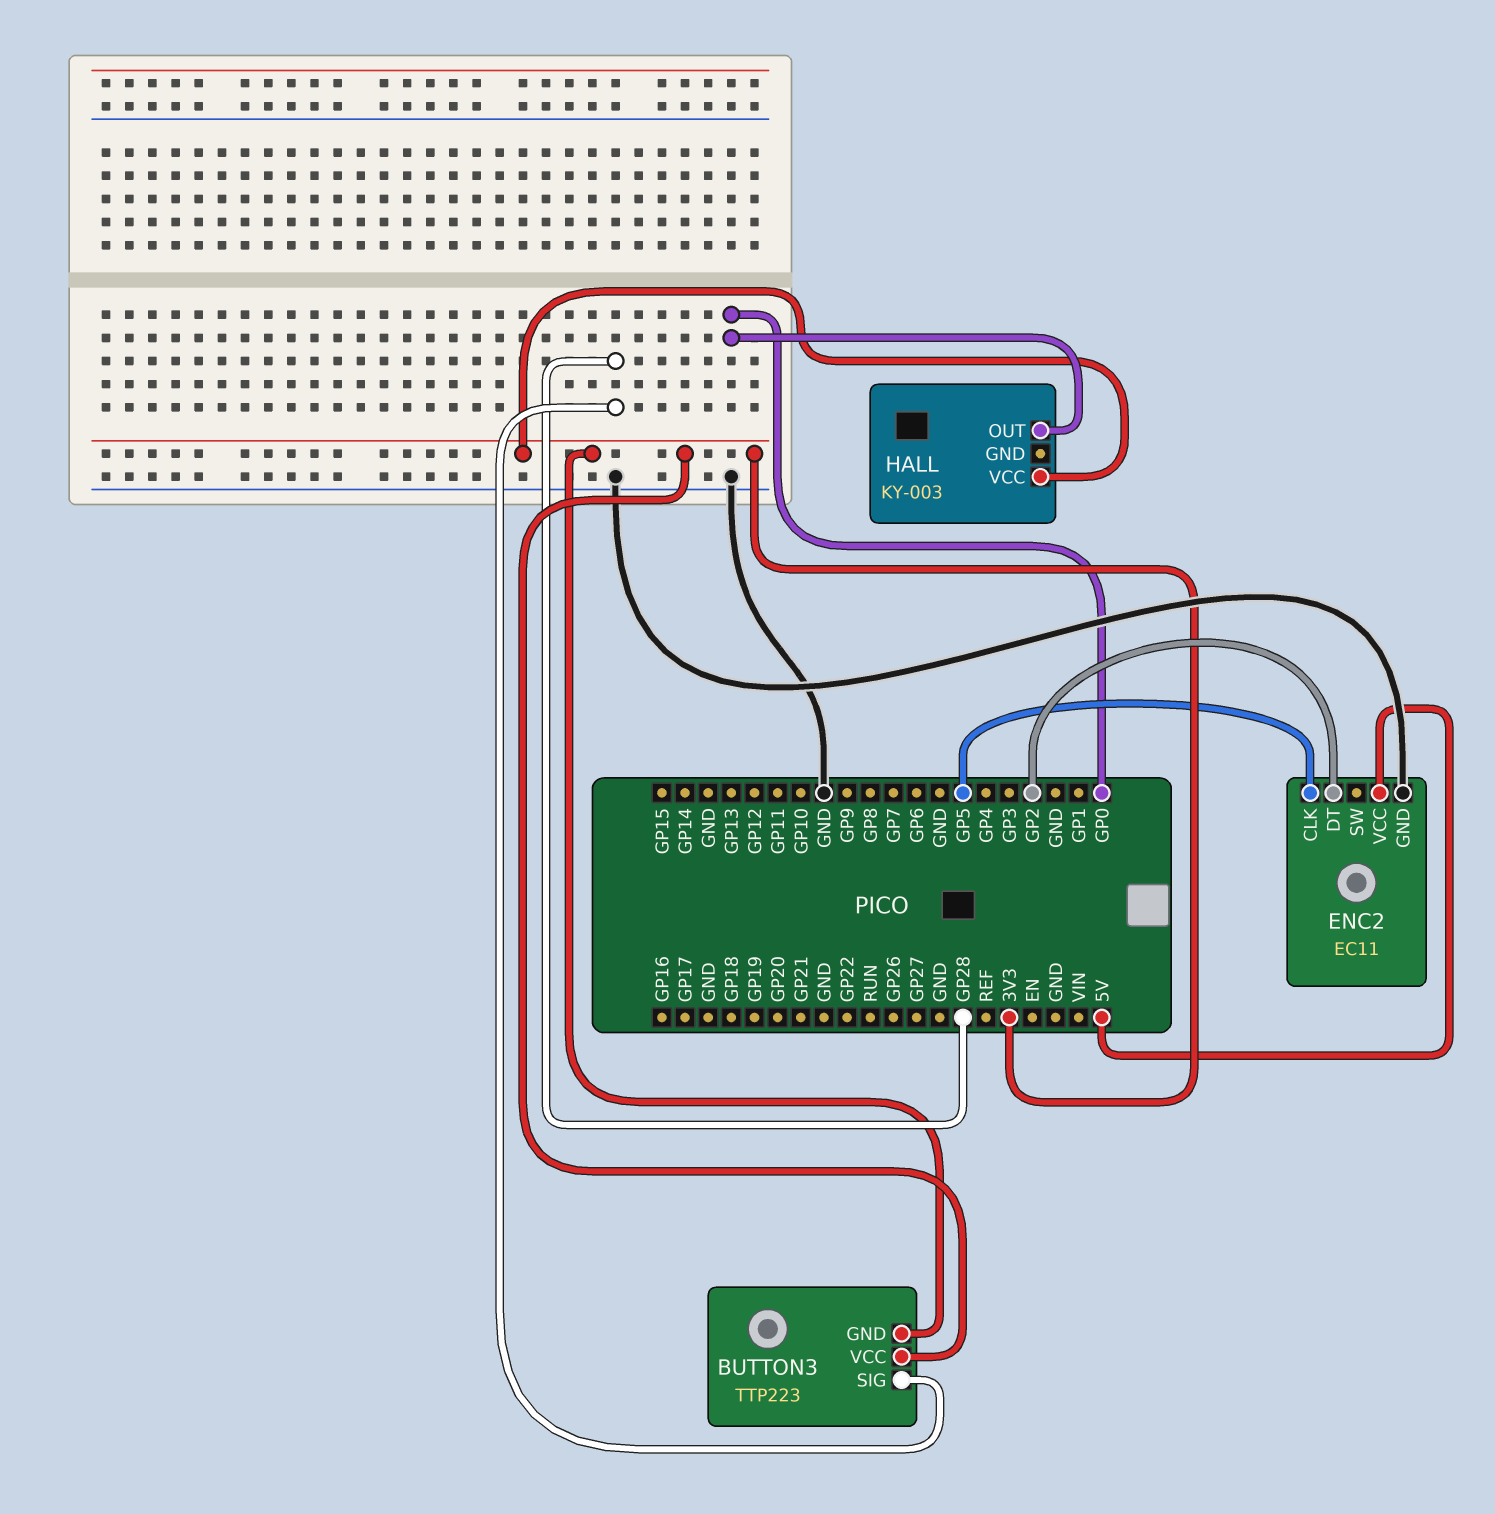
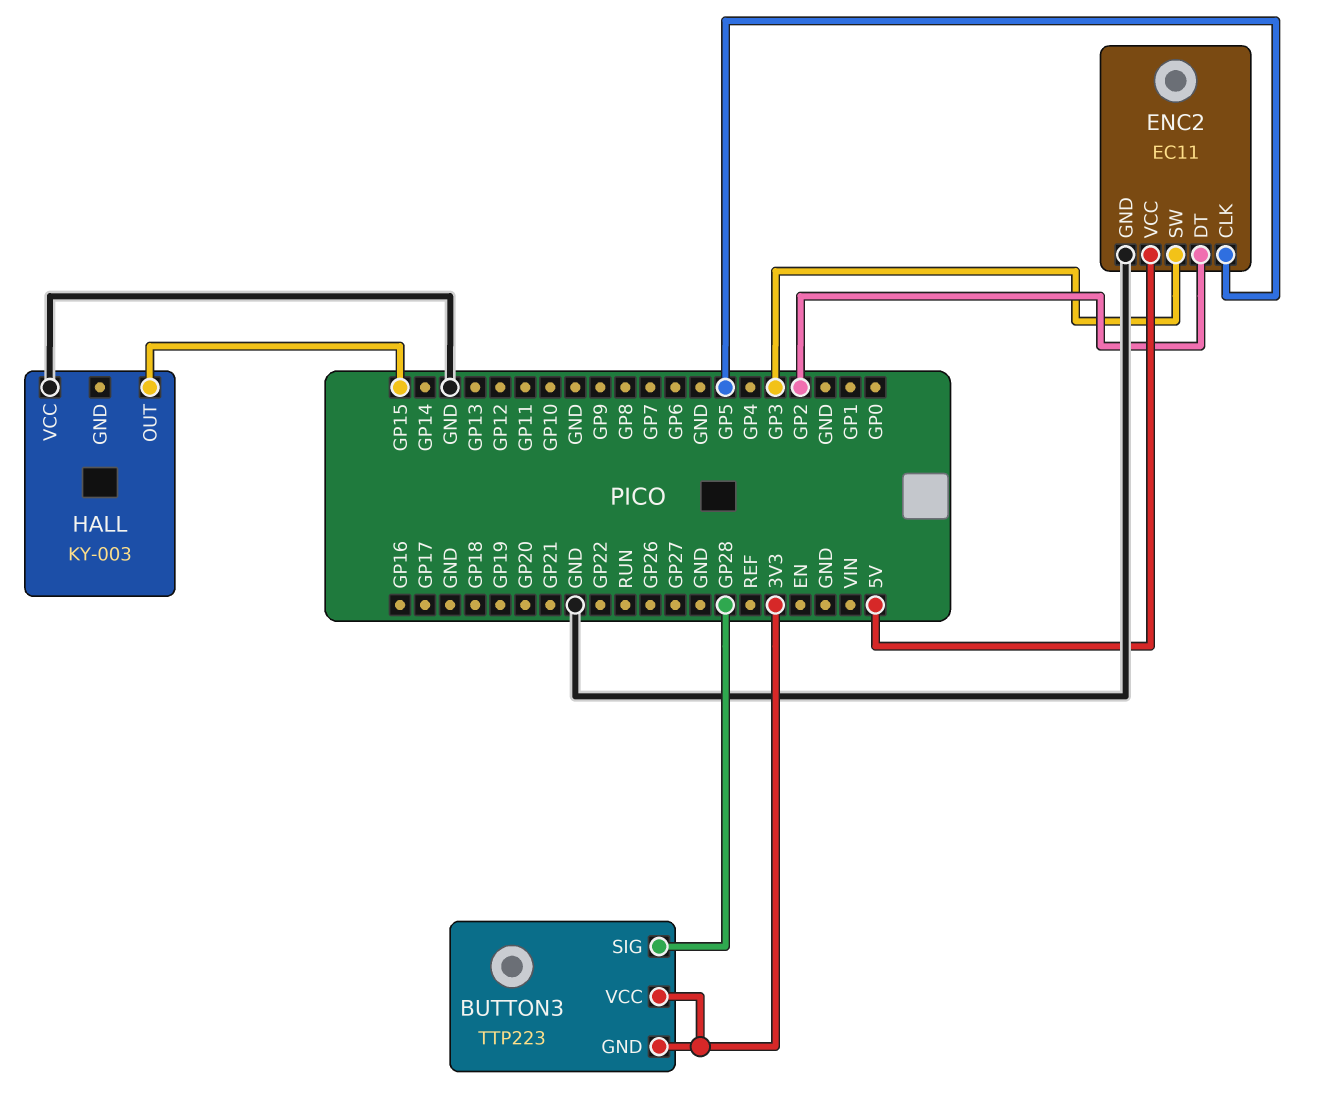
ENC2 pin SW: none -> GP3
HALL pin OUT: GP0 -> GP15
HALL pin VCC: 3V3 -> GND

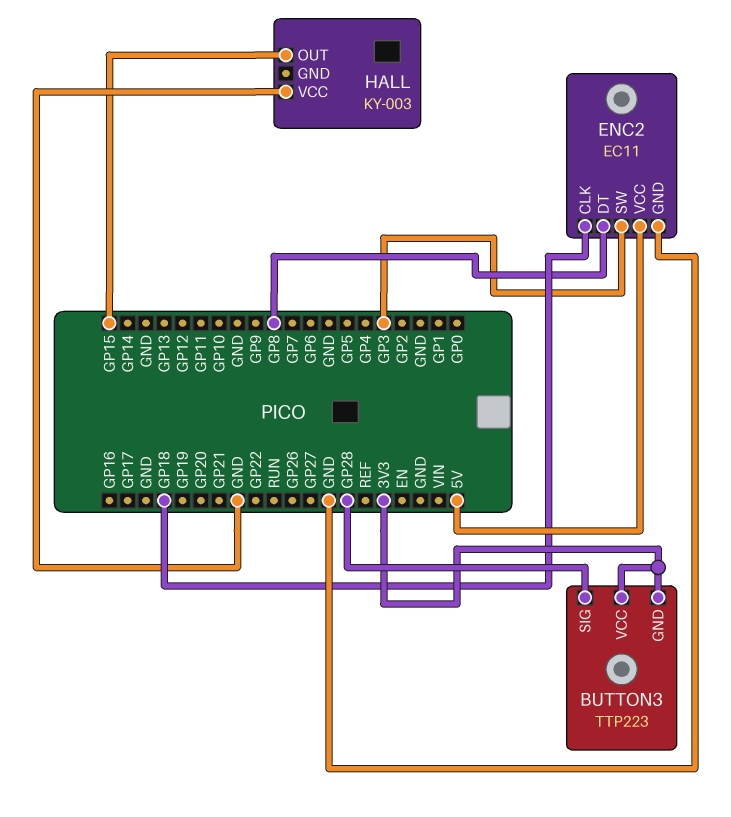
ENC2 pin CLK: GP5 -> GP18
ENC2 pin DT: GP2 -> GP8

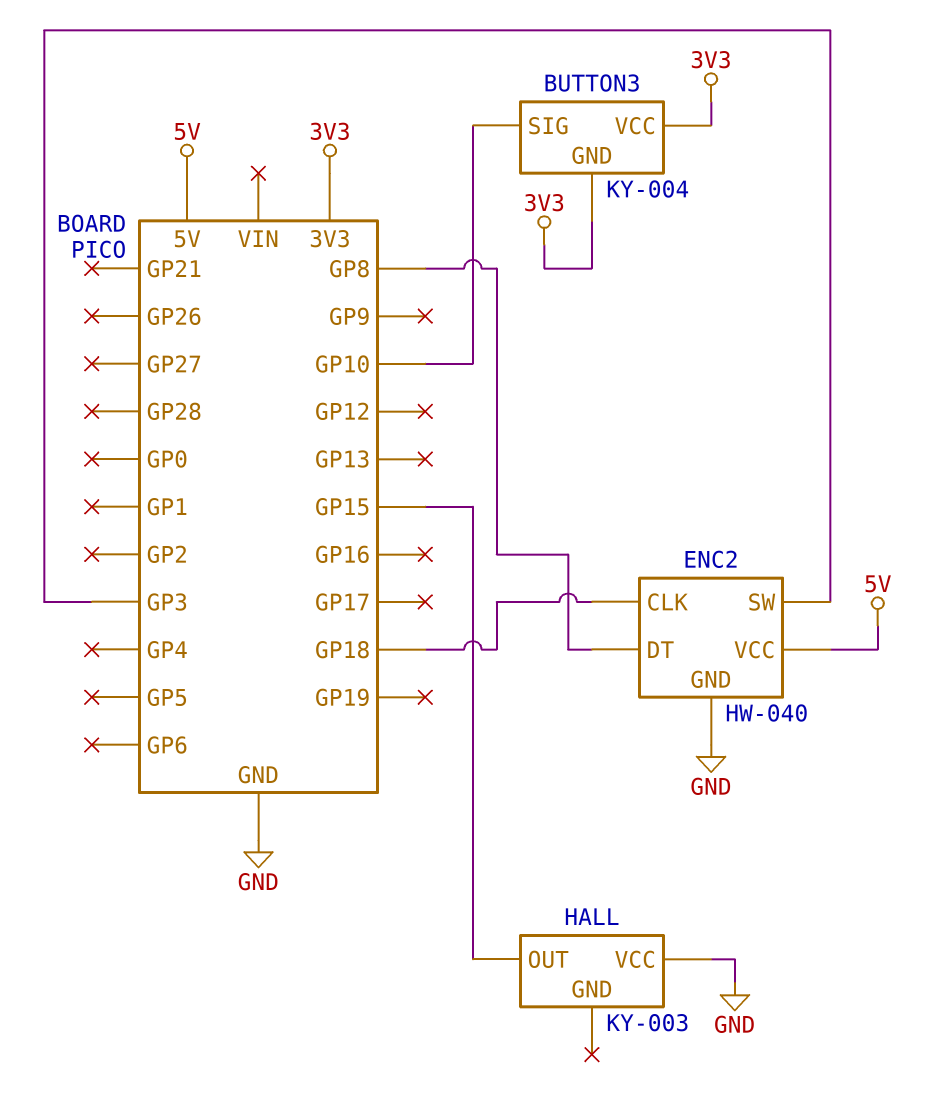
BUTTON3: TTP223 -> KY-004
BUTTON3 pin SIG: GP28 -> GP10
ENC2: EC11 -> HW-040

